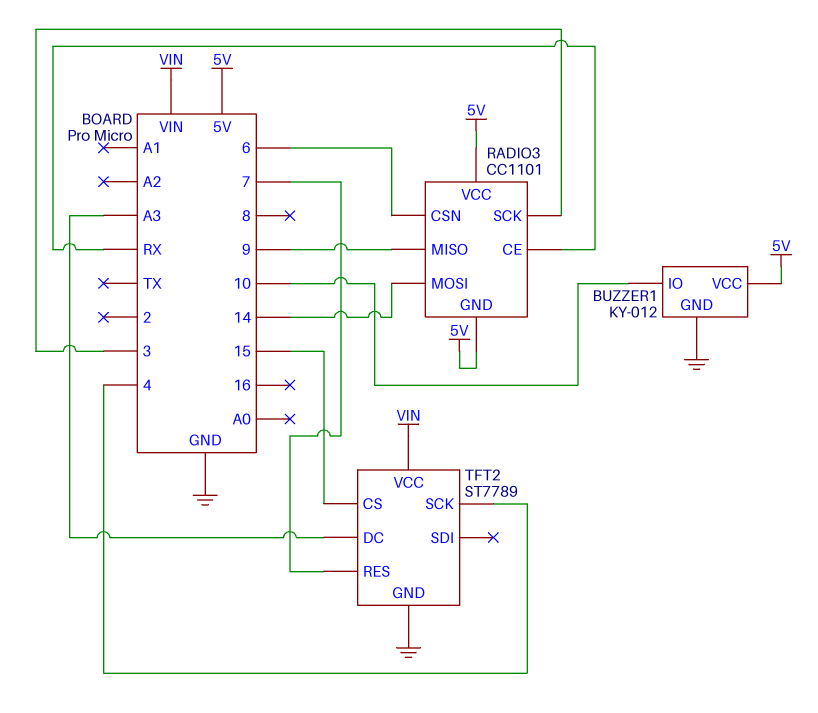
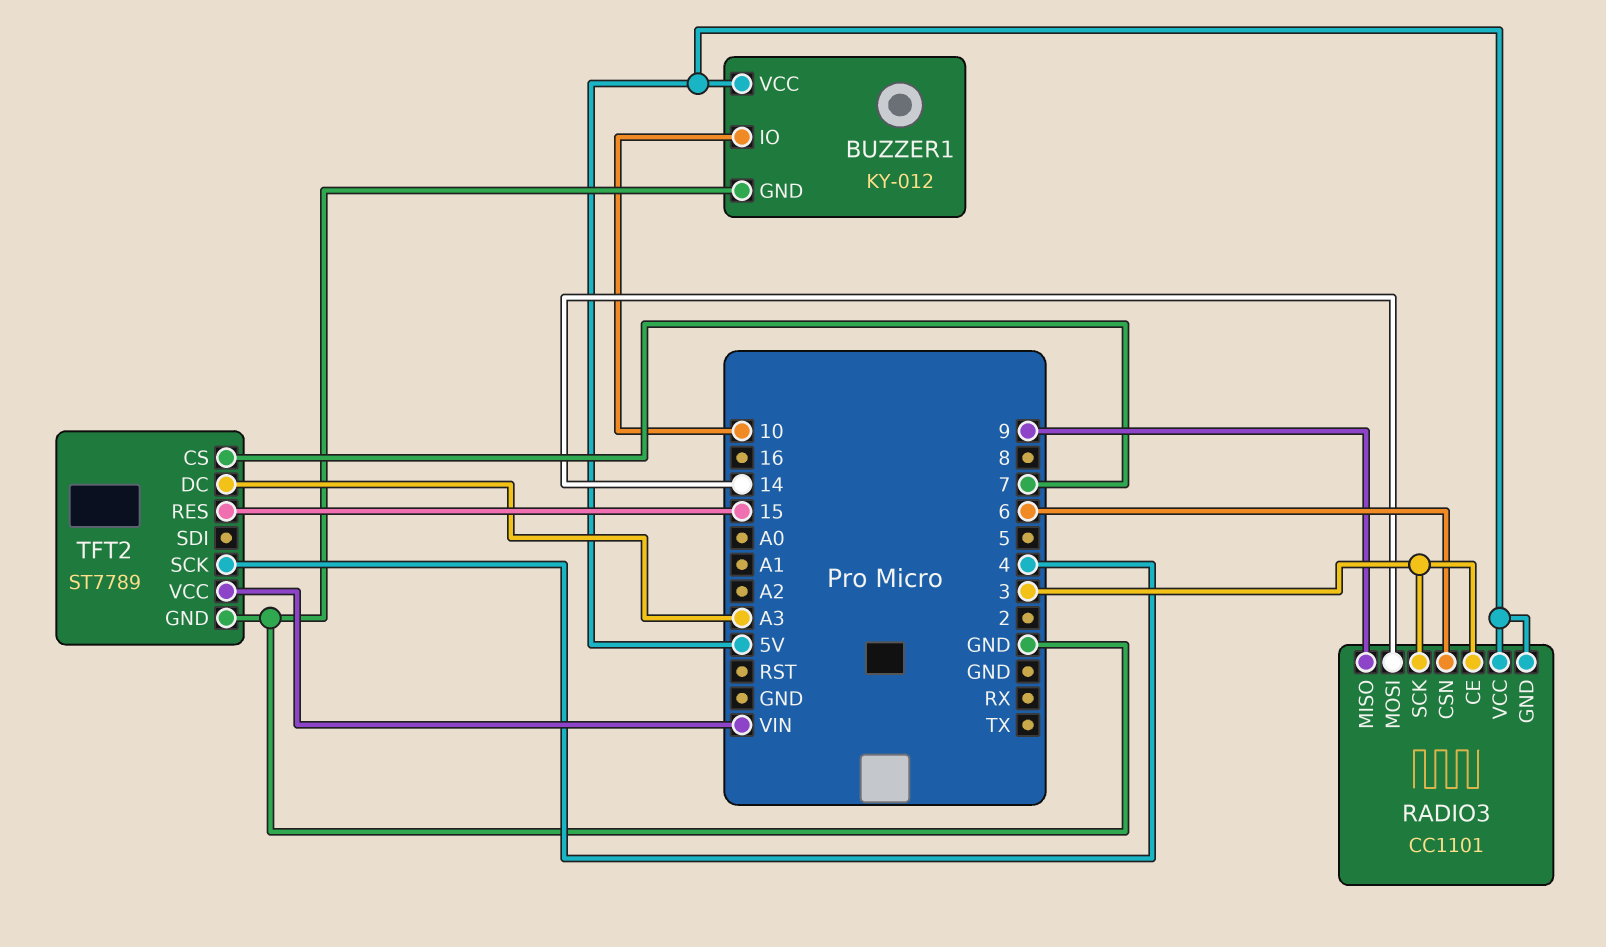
RADIO3 pin CE: RX -> 3
TFT2 pin CS: 15 -> 7
TFT2 pin RES: 7 -> 15

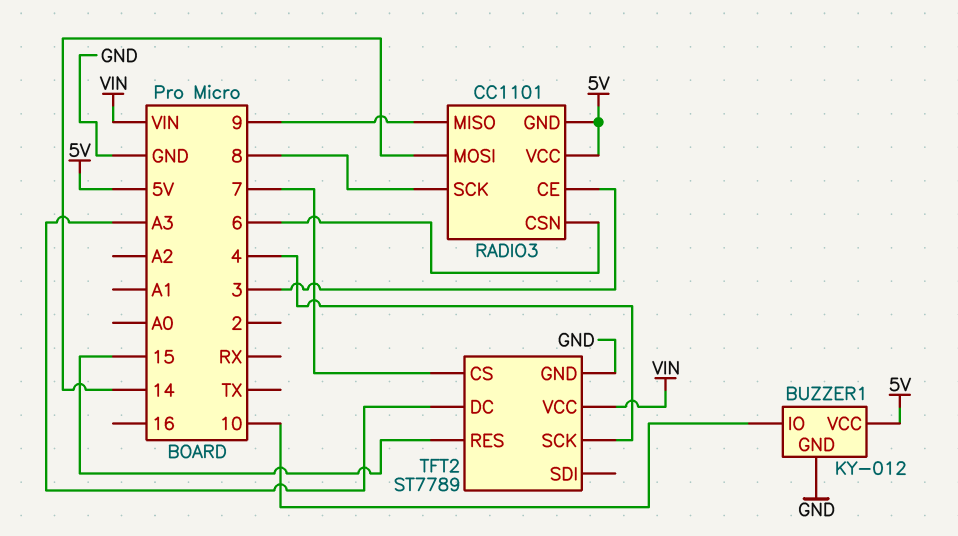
RADIO3 pin SCK: 3 -> 8

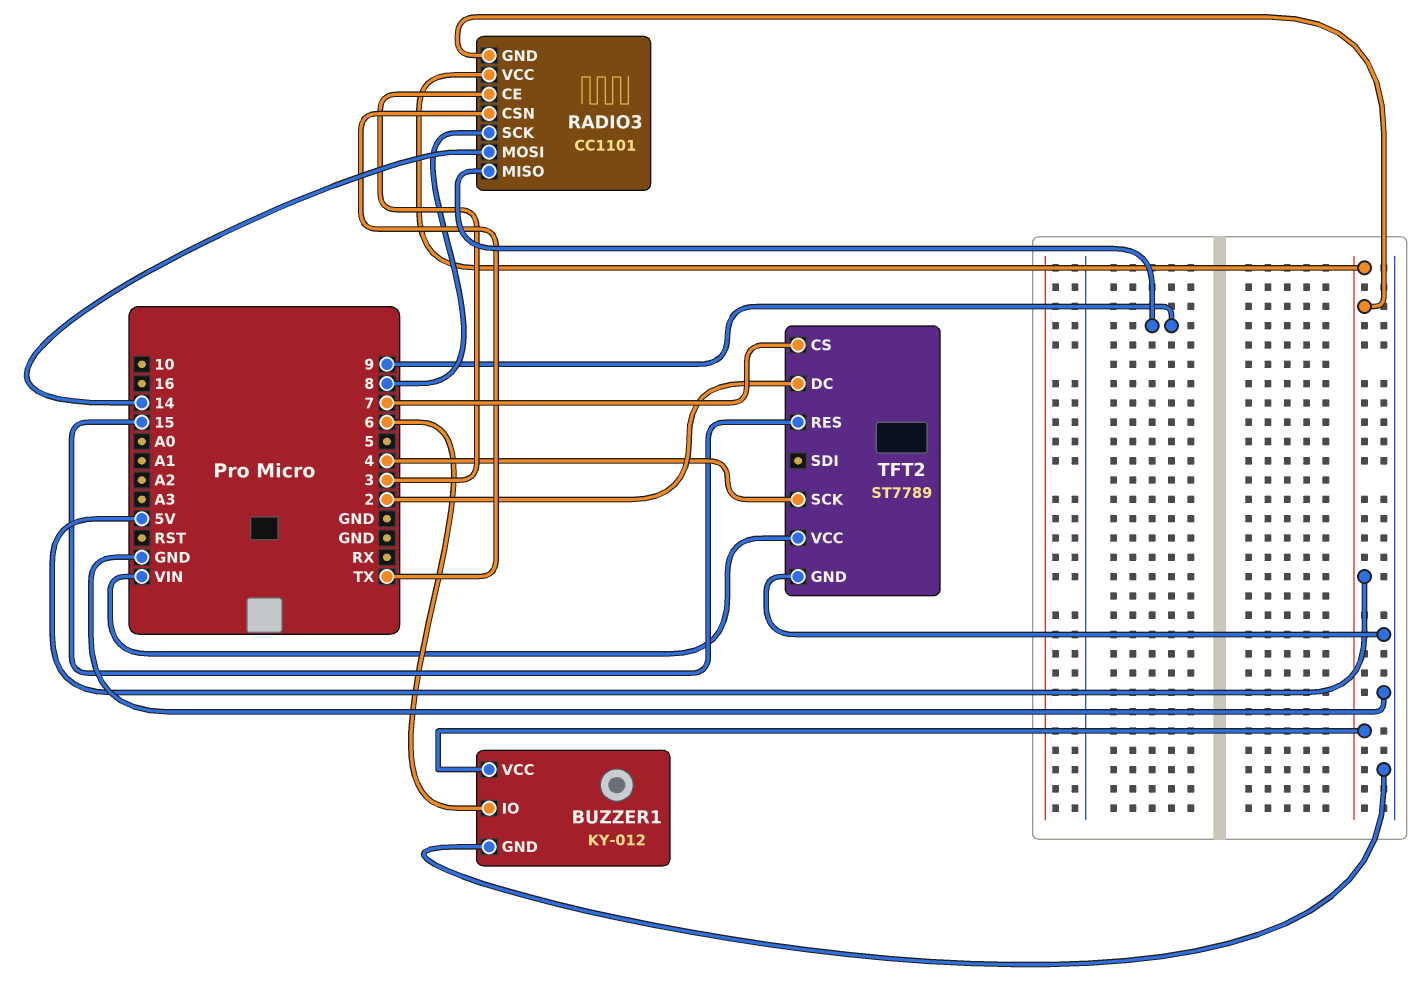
BUZZER1 pin IO: 10 -> 6
RADIO3 pin CSN: 6 -> TX
TFT2 pin DC: A3 -> 2

